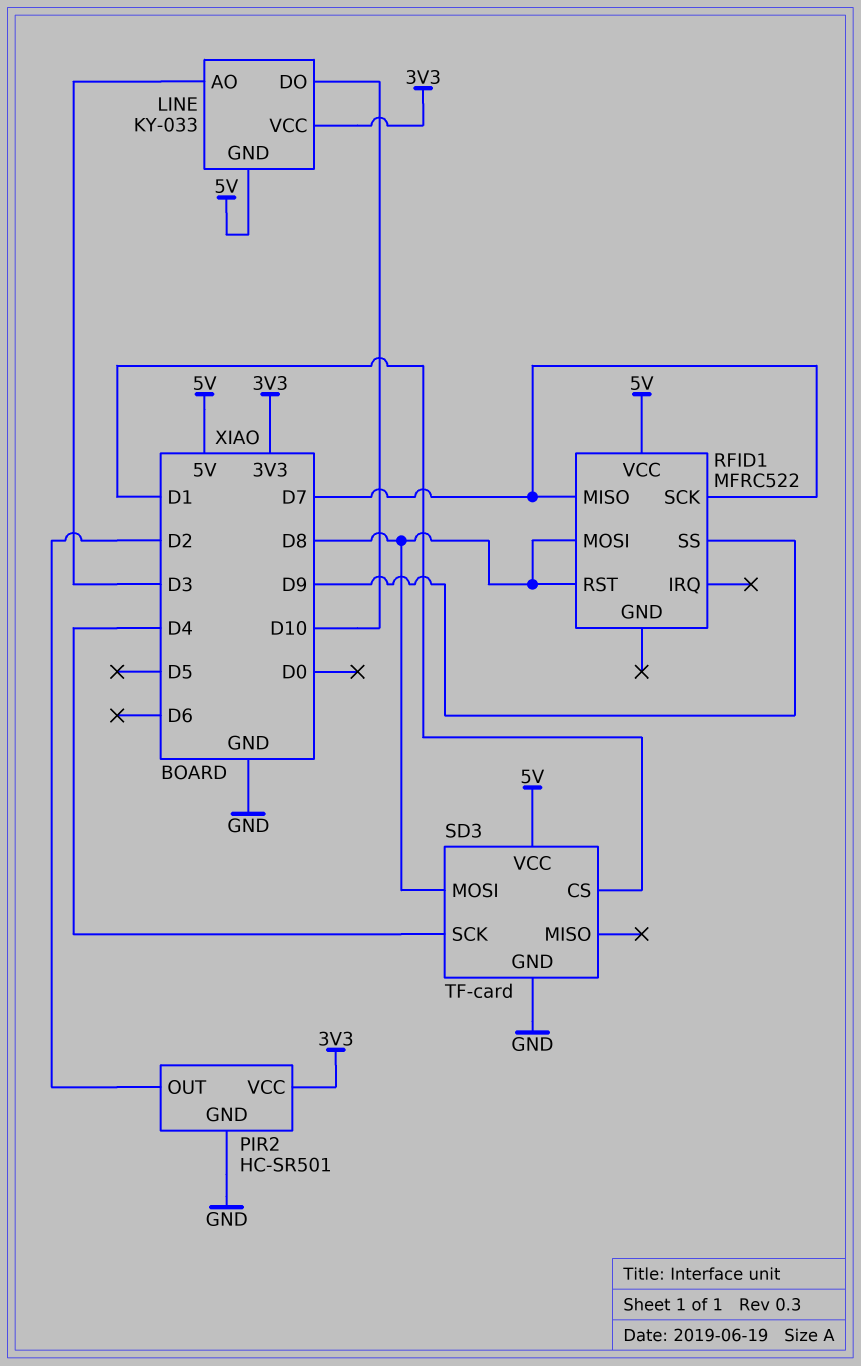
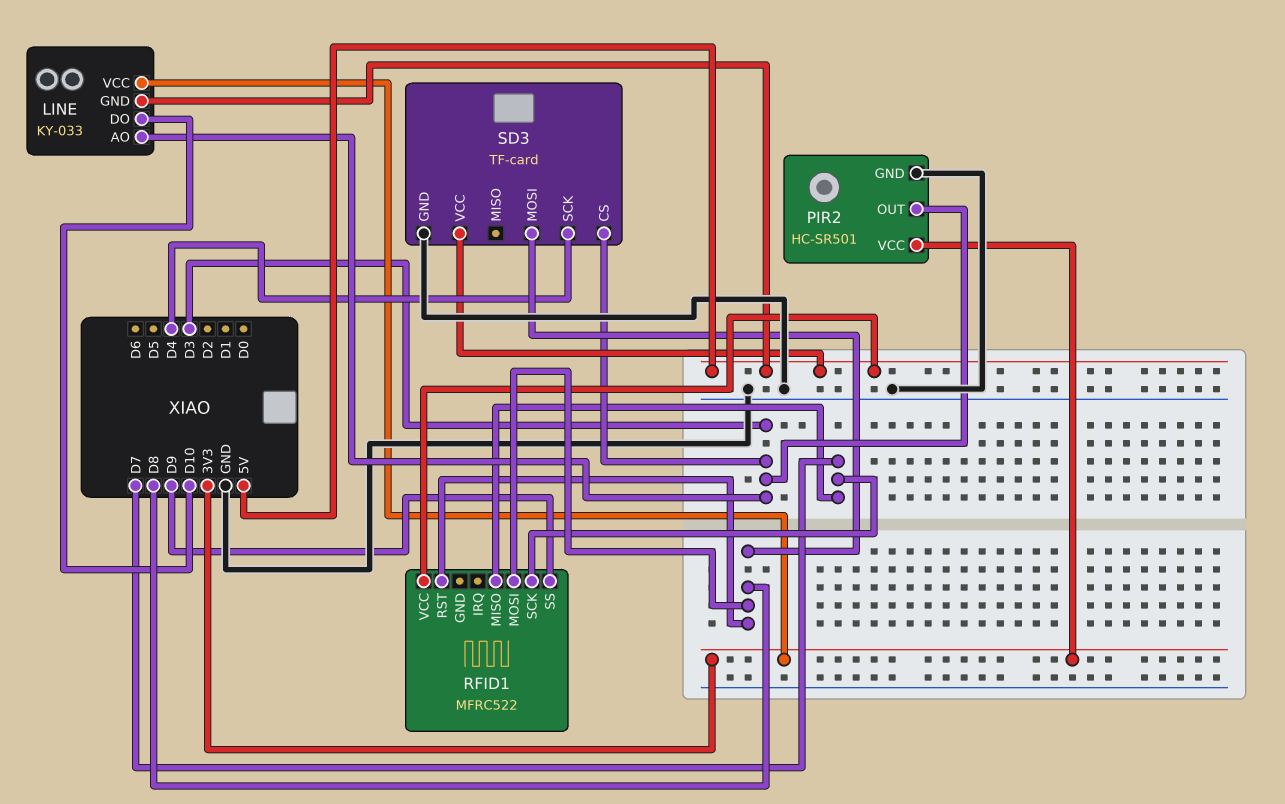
PIR2 pin OUT: D2 -> D3
SD3 pin CS: D1 -> D3

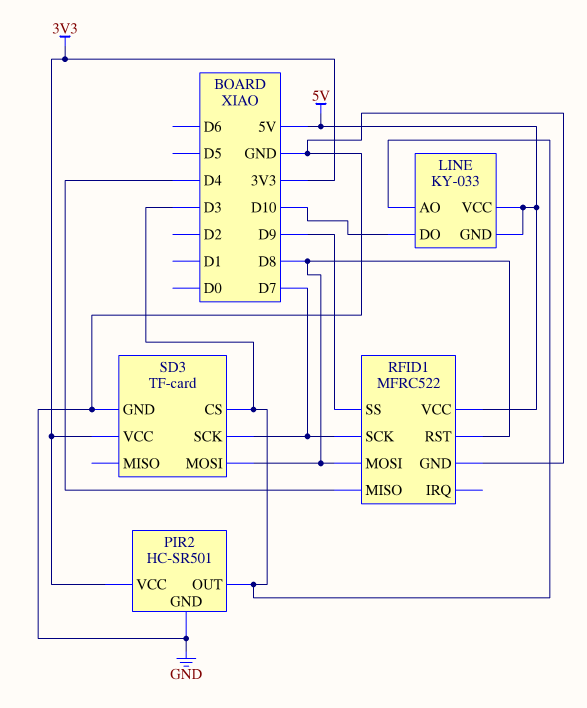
LINE pin VCC: 3V3 -> 5V
RFID1 pin GND: none -> GND
RFID1 pin MISO: D7 -> D4
SD3 pin SCK: D4 -> D7
SD3 pin VCC: 5V -> 3V3

